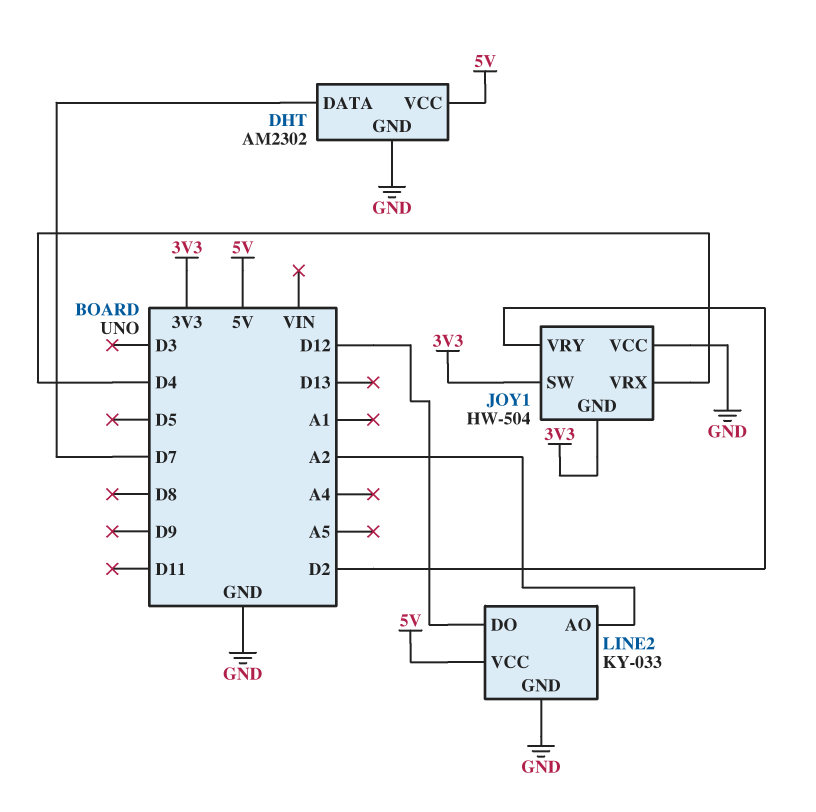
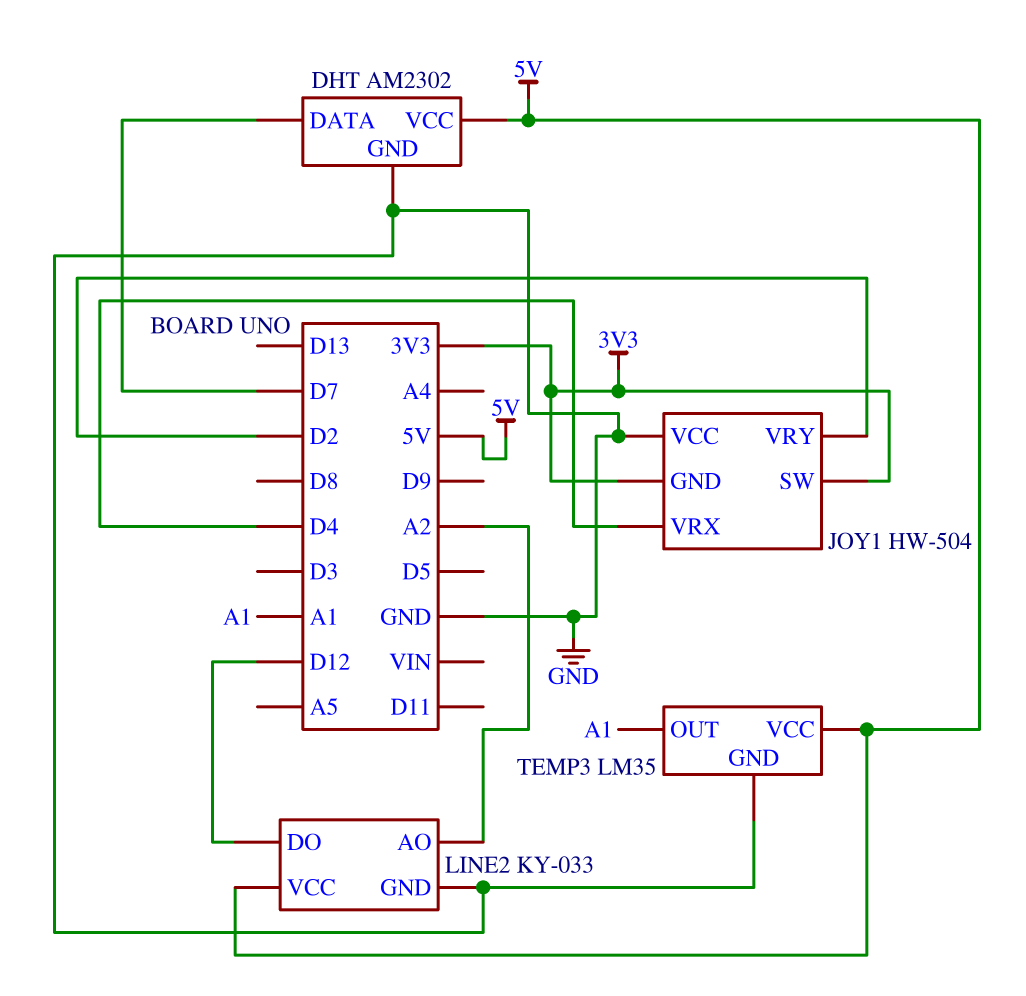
TEMP3: none -> LM35
TEMP3 pin GND: none -> GND
TEMP3 pin OUT: none -> A1
TEMP3 pin VCC: none -> 5V

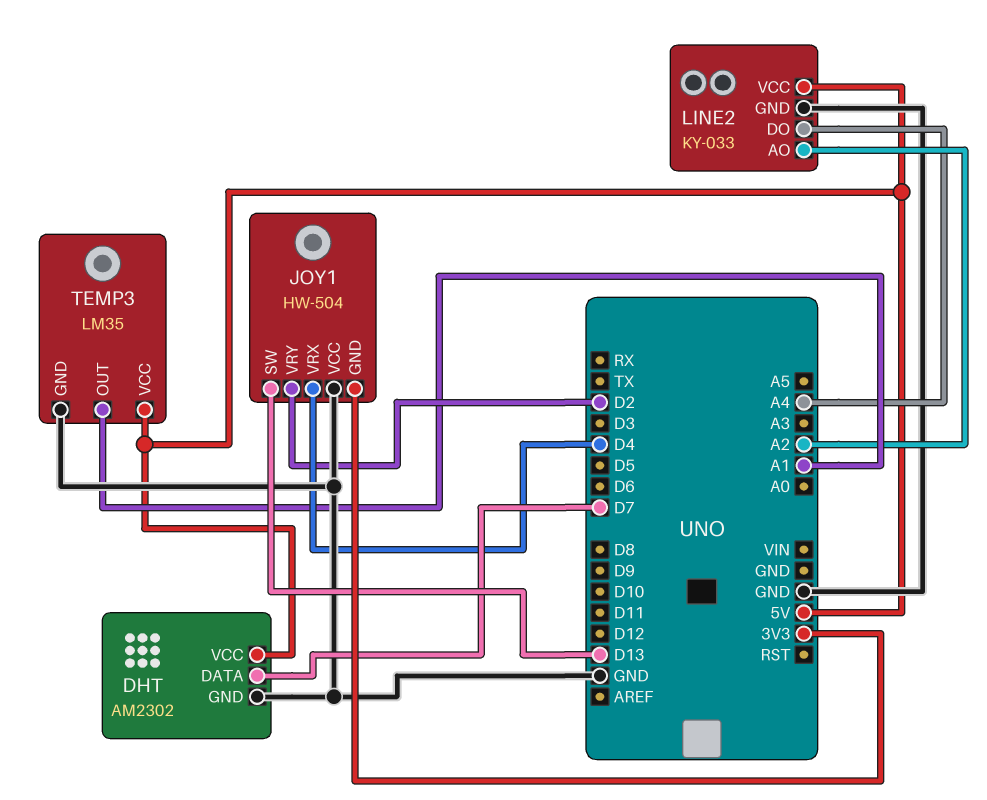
JOY1 pin SW: 3V3 -> D13
LINE2 pin DO: D12 -> A4

